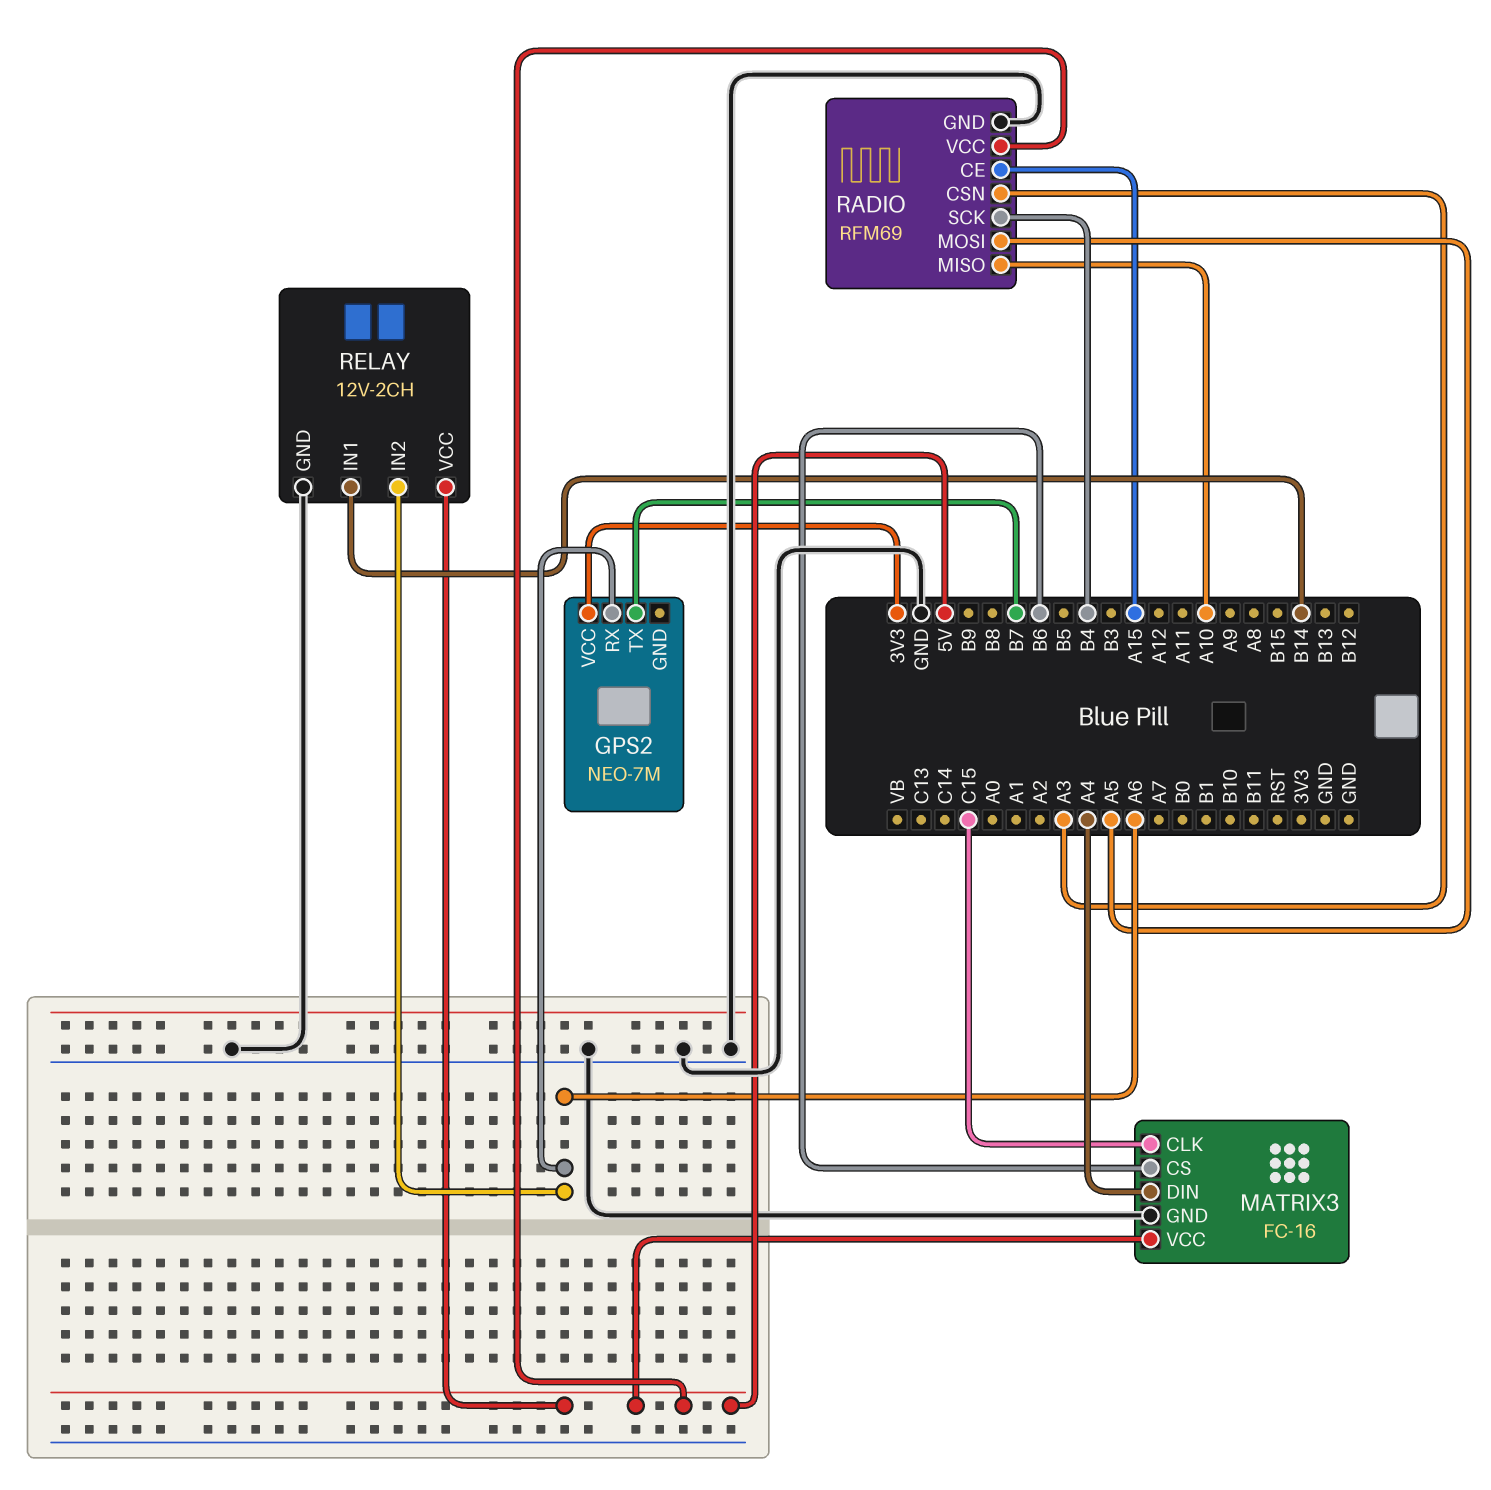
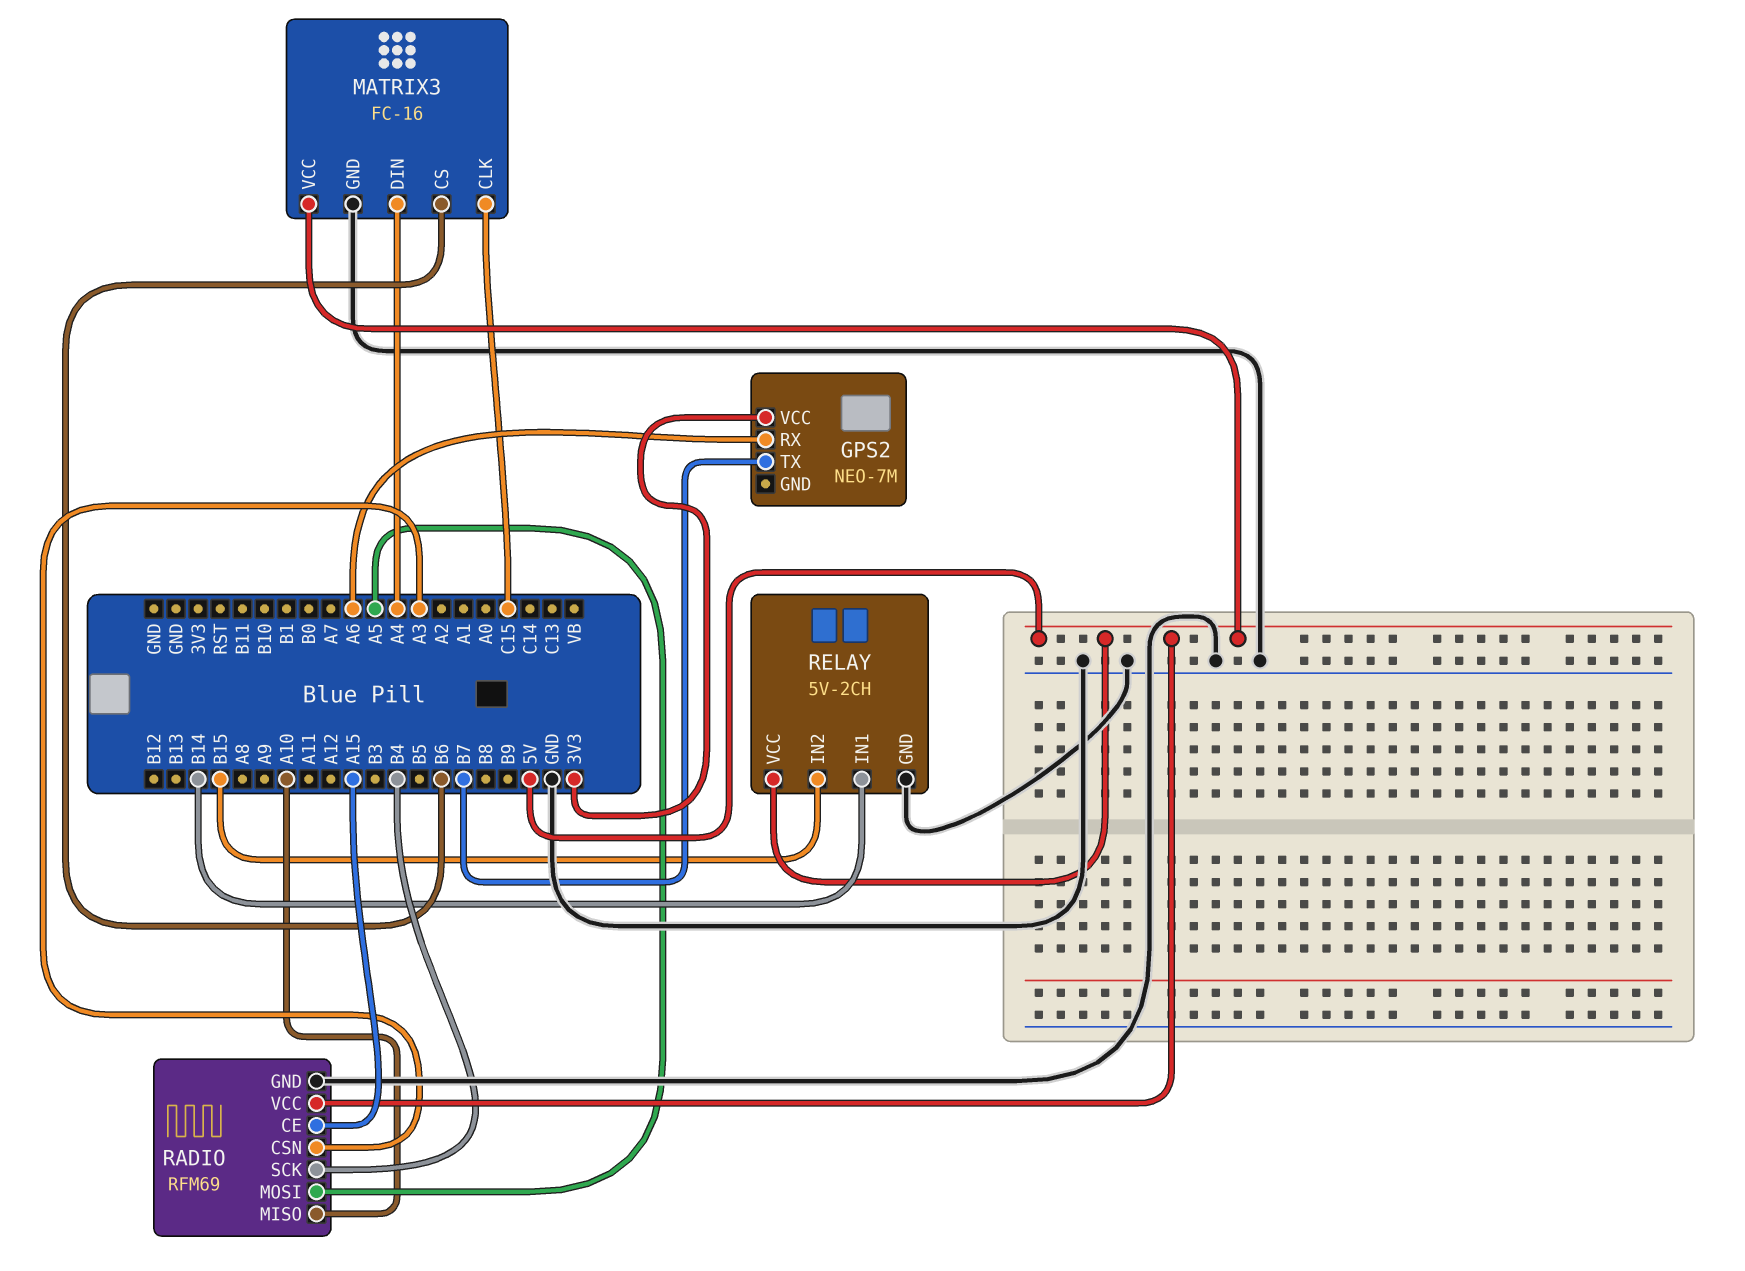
RELAY: 12V-2CH -> 5V-2CH
RELAY pin IN2: A6 -> B15

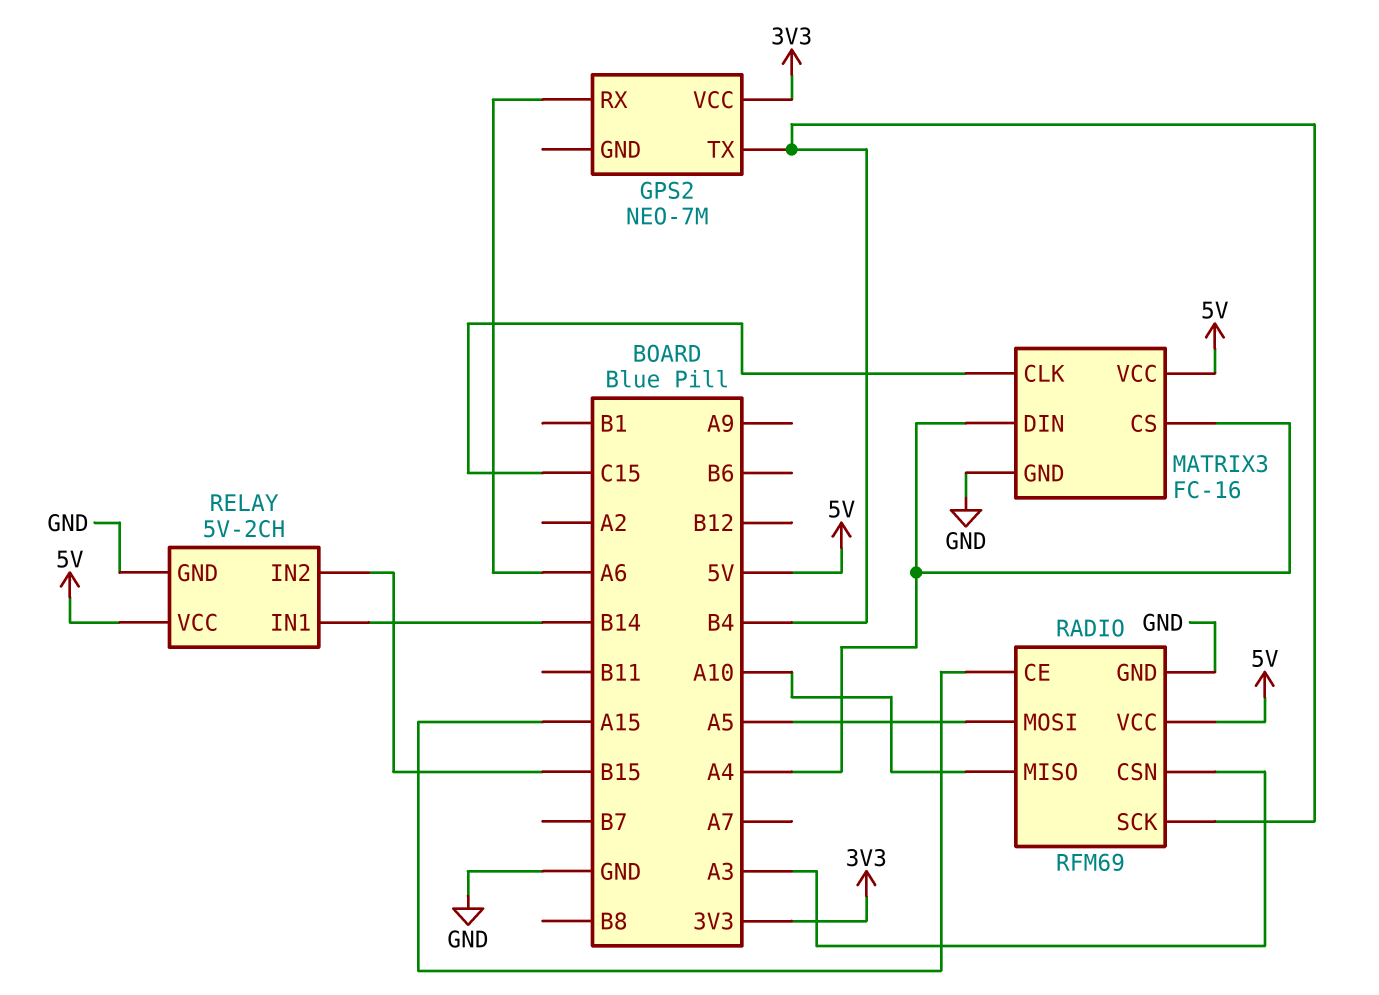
GPS2 pin TX: B7 -> B4
MATRIX3 pin CS: B6 -> A4

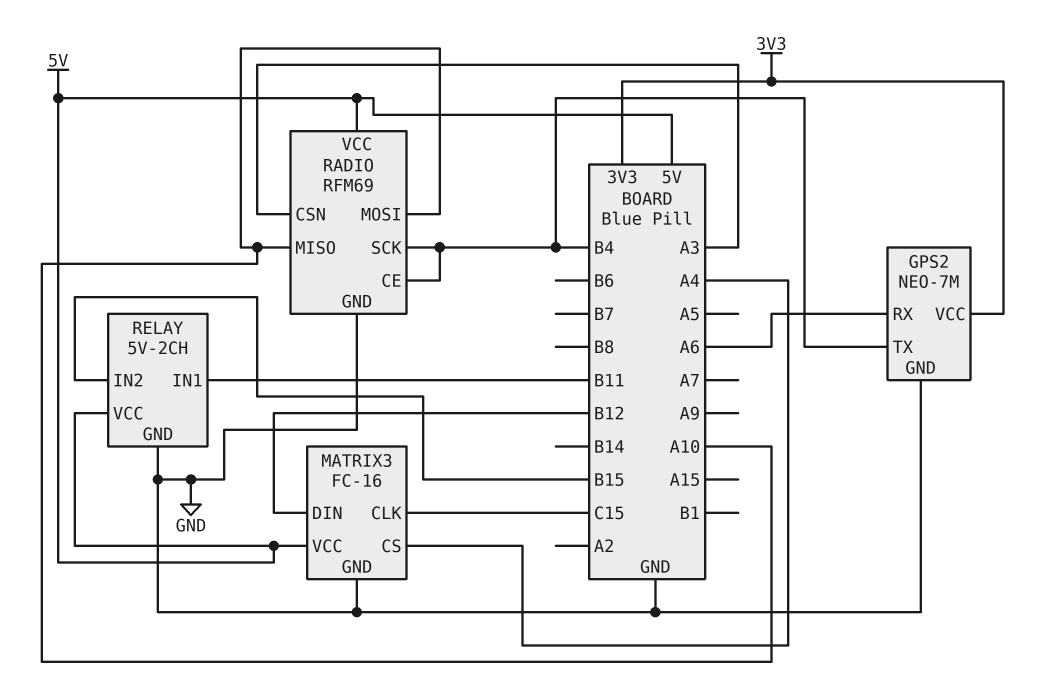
GPS2 pin GND: none -> GND
MATRIX3 pin DIN: A4 -> B12
RADIO pin CE: A15 -> B4
RADIO pin MOSI: A5 -> A10
RELAY pin IN1: B14 -> B11

